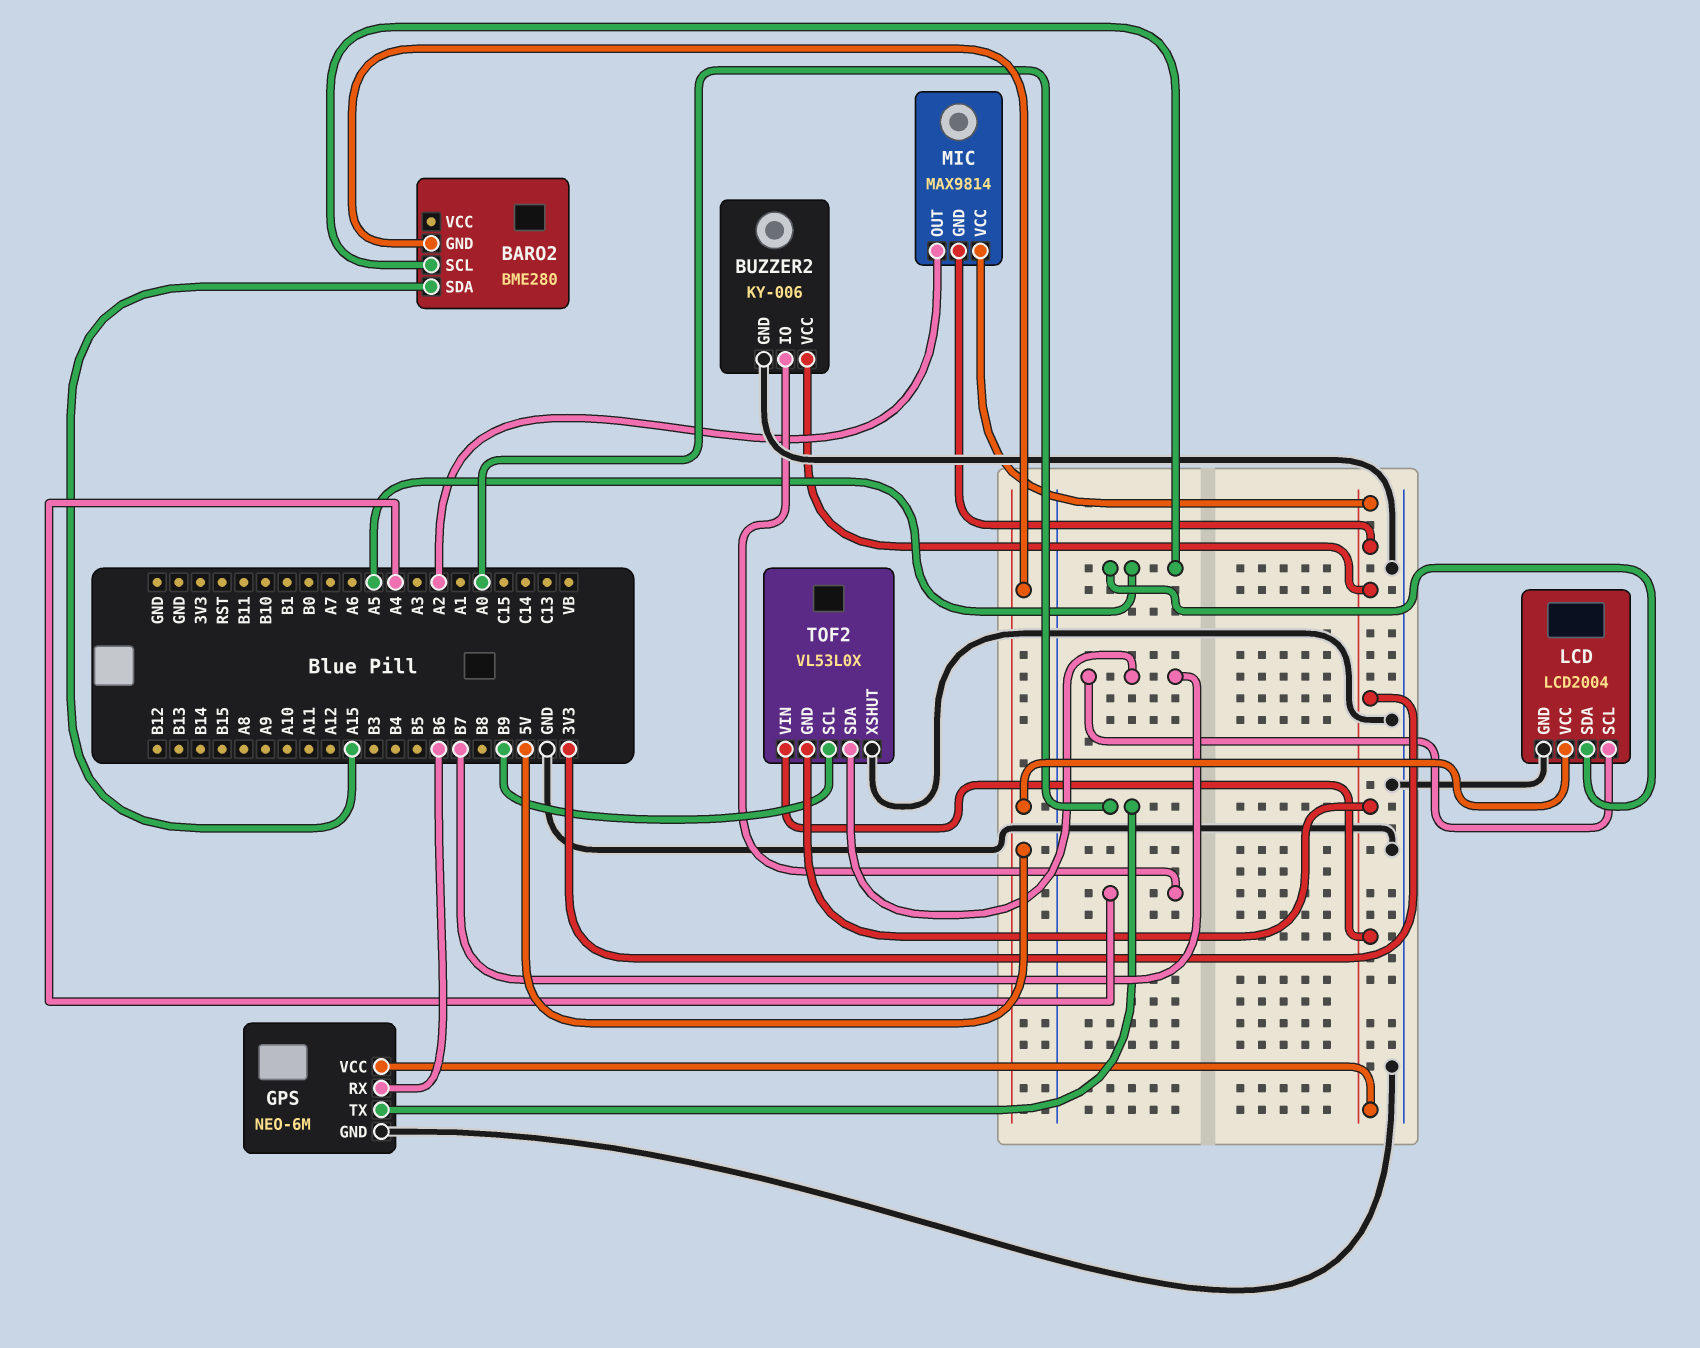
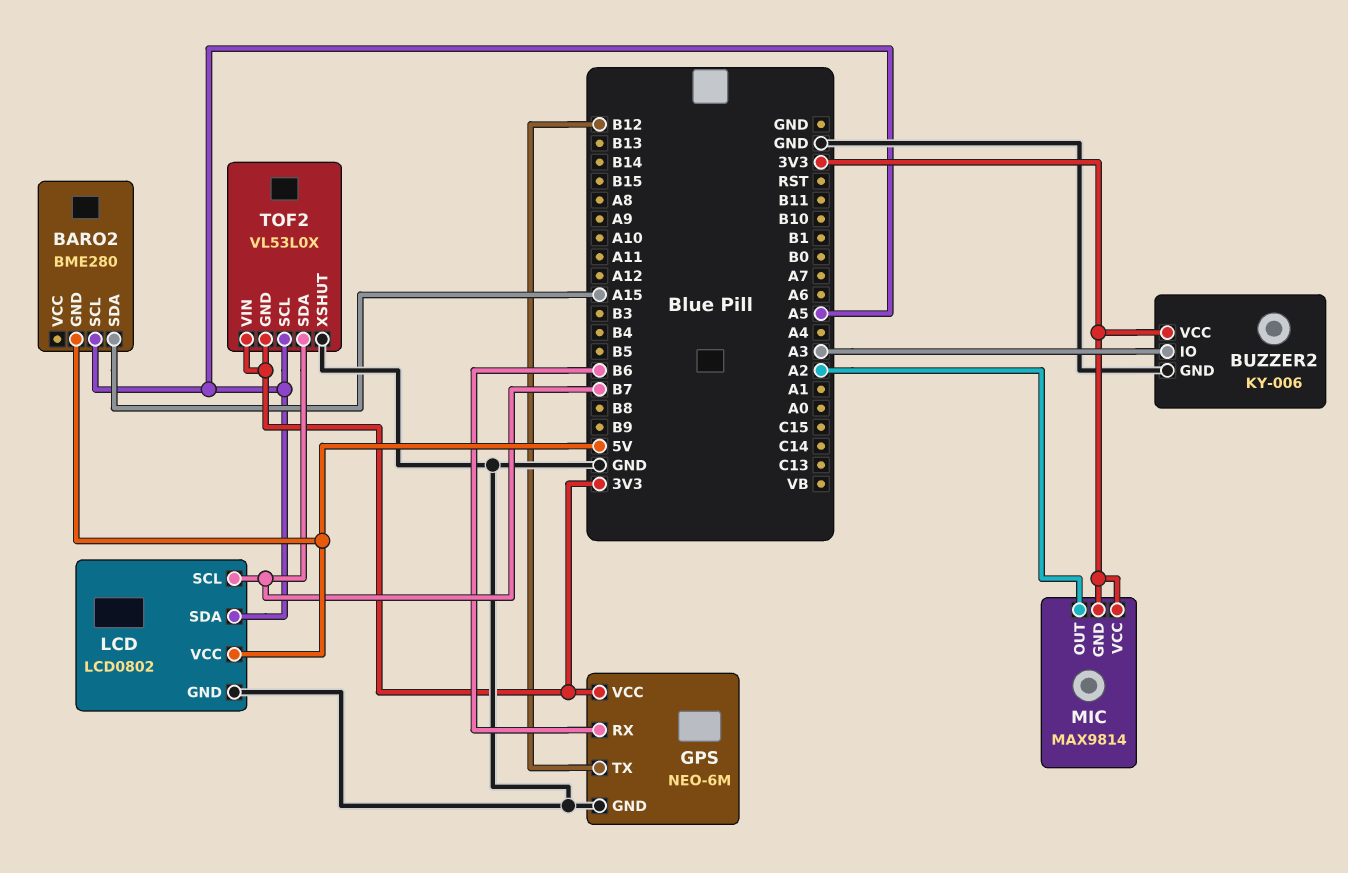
BUZZER2 pin IO: A4 -> A3
GPS pin TX: A0 -> B12
LCD: LCD2004 -> LCD0802
TOF2 pin SCL: B9 -> A5

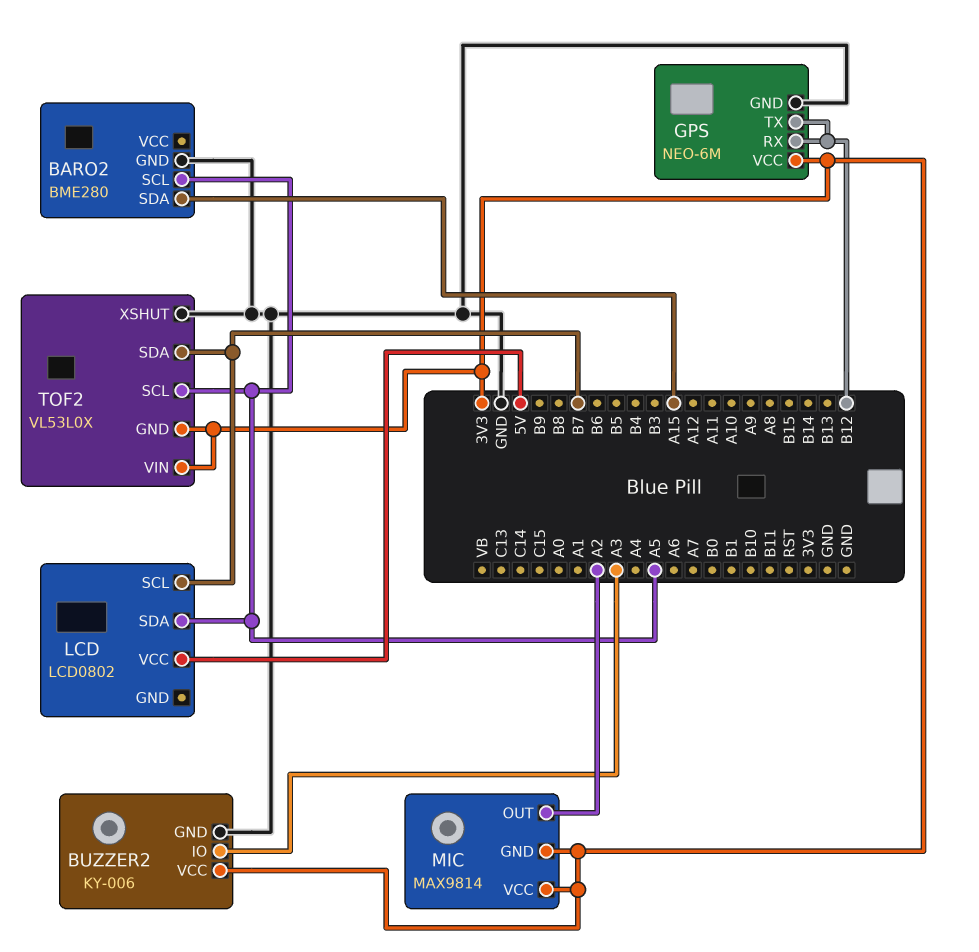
BARO2 pin GND: 5V -> GND
GPS pin RX: B6 -> B12
LCD pin GND: GND -> none

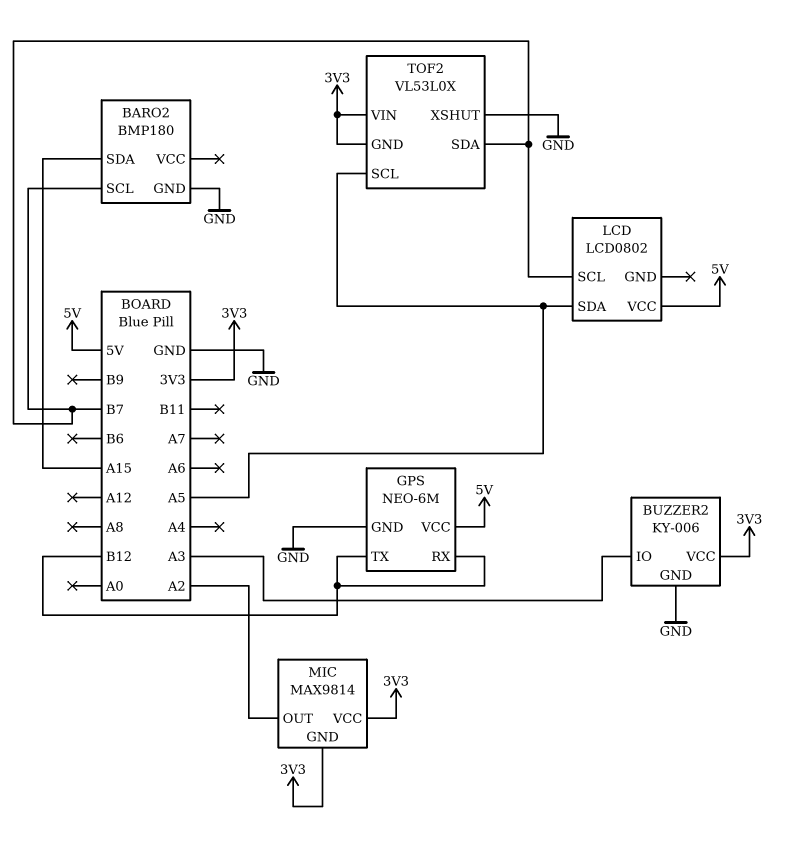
BARO2: BME280 -> BMP180
BARO2 pin SCL: A5 -> B7
GPS pin VCC: 3V3 -> 5V

